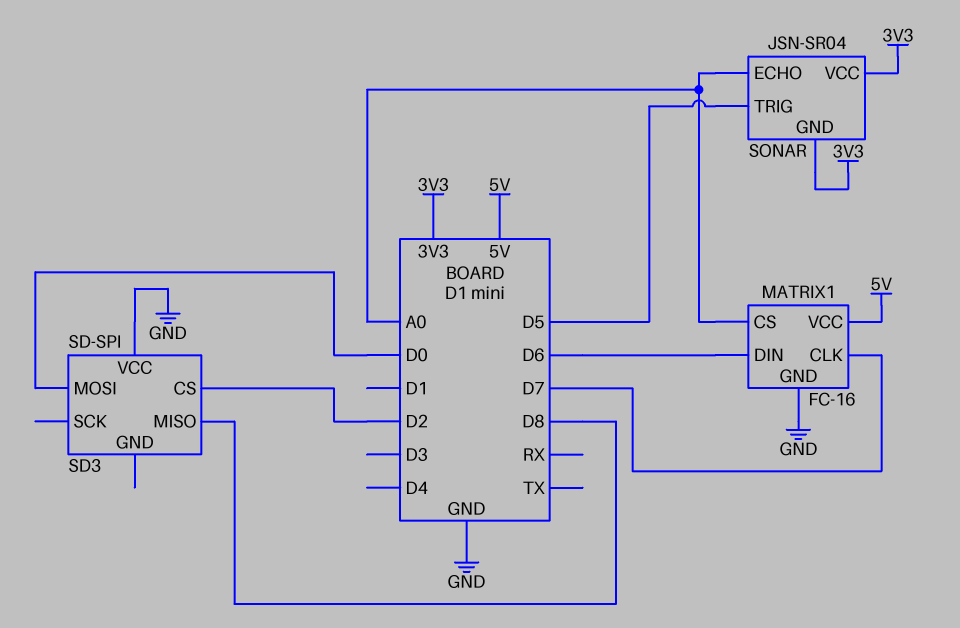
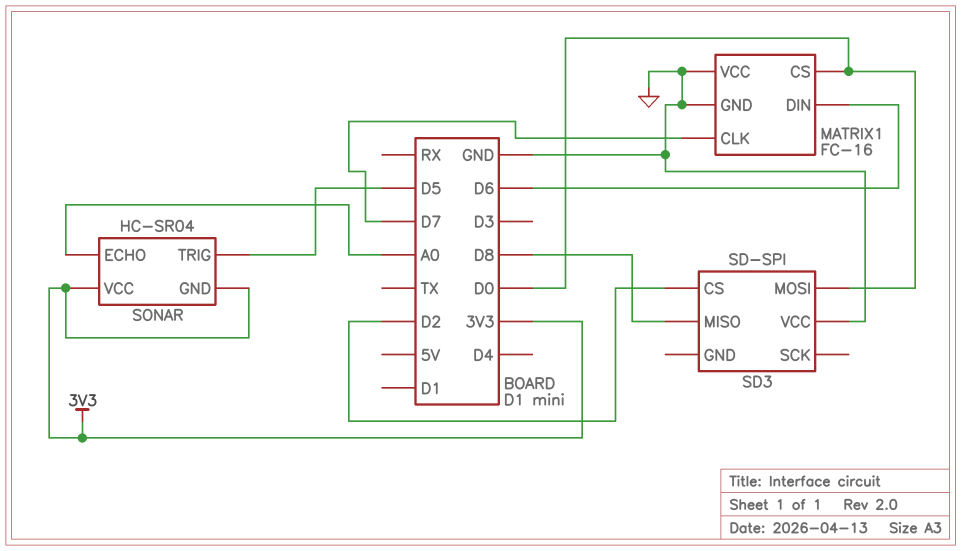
MATRIX1 pin CS: A0 -> D0
MATRIX1 pin VCC: 5V -> GND
SONAR: JSN-SR04 -> HC-SR04

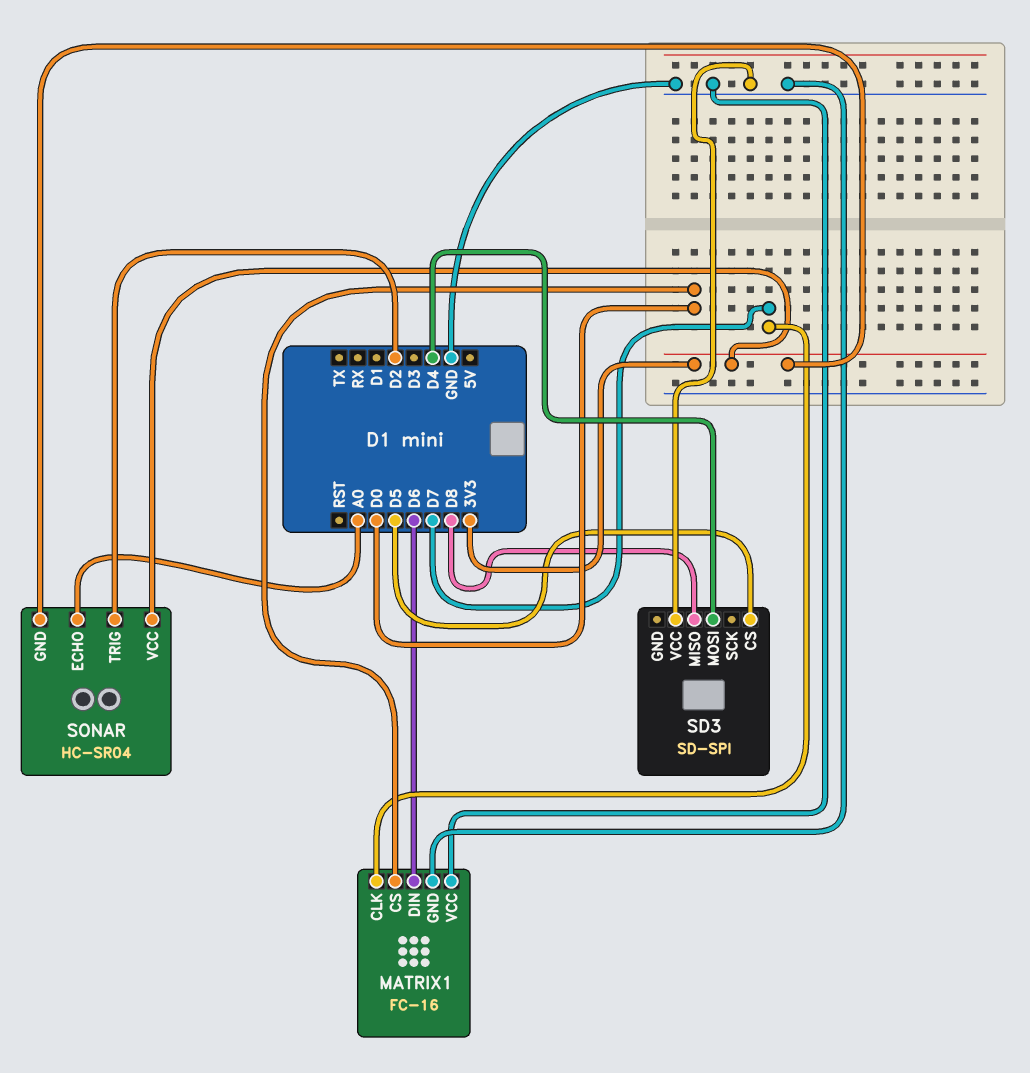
SD3 pin CS: D2 -> D5
SD3 pin MOSI: D0 -> D4
SONAR pin TRIG: D5 -> D2

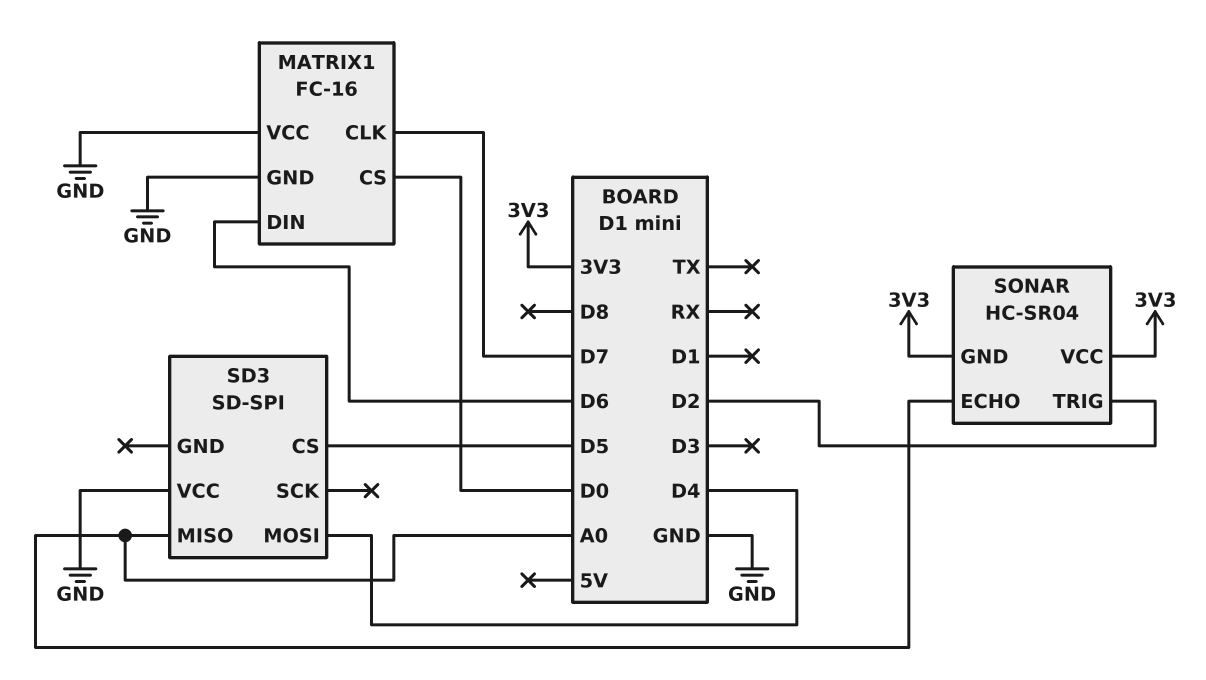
SD3 pin MISO: D8 -> A0

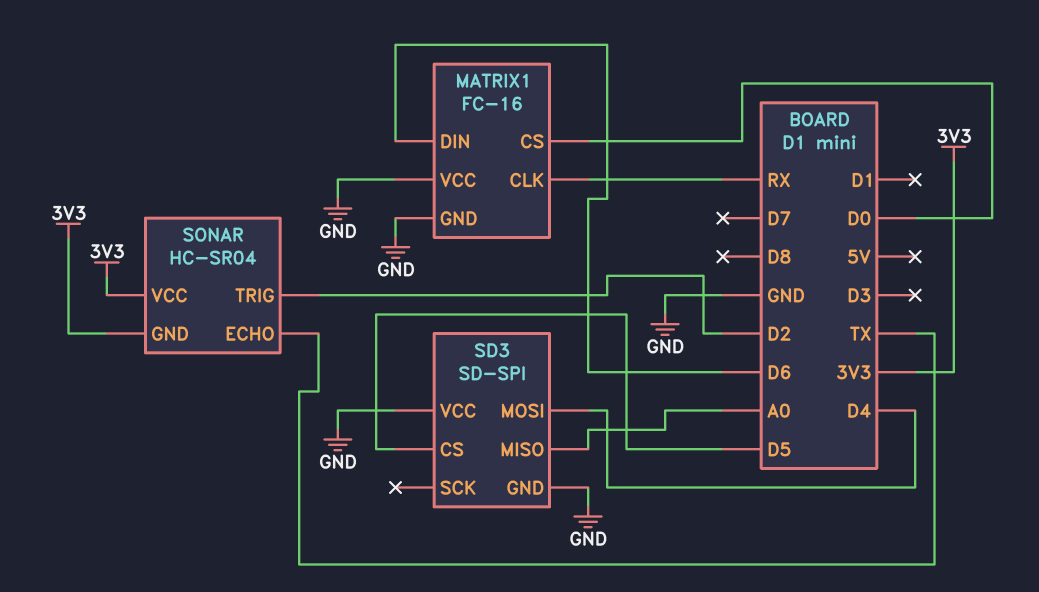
MATRIX1 pin CLK: D7 -> RX
SD3 pin GND: none -> GND
SONAR pin ECHO: A0 -> TX

